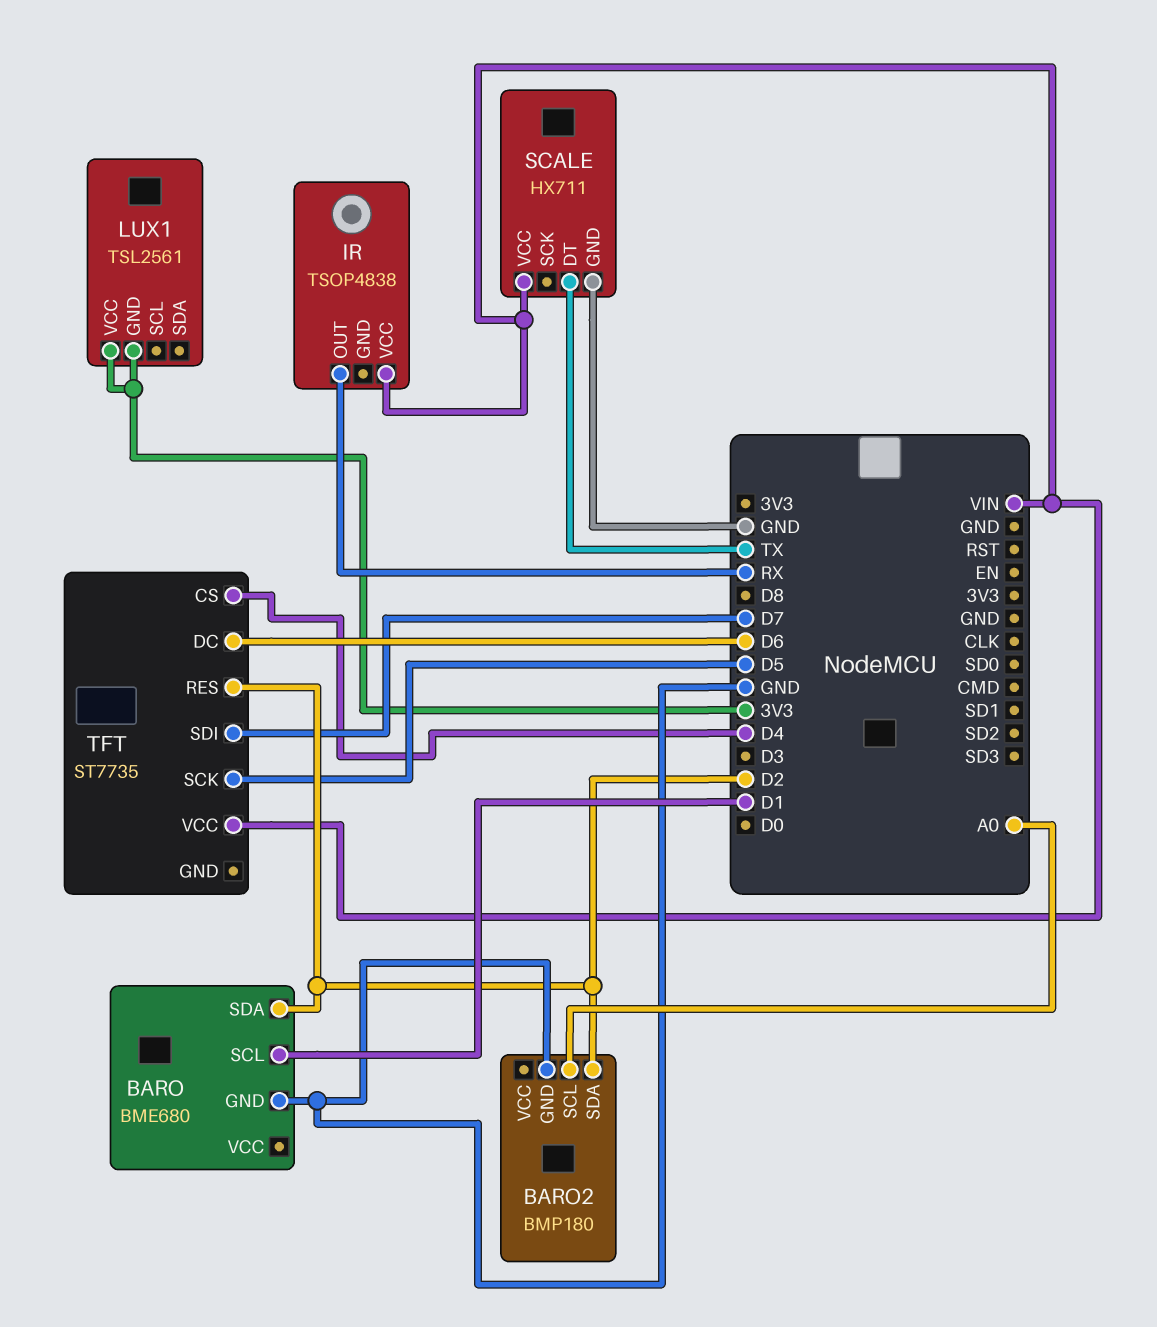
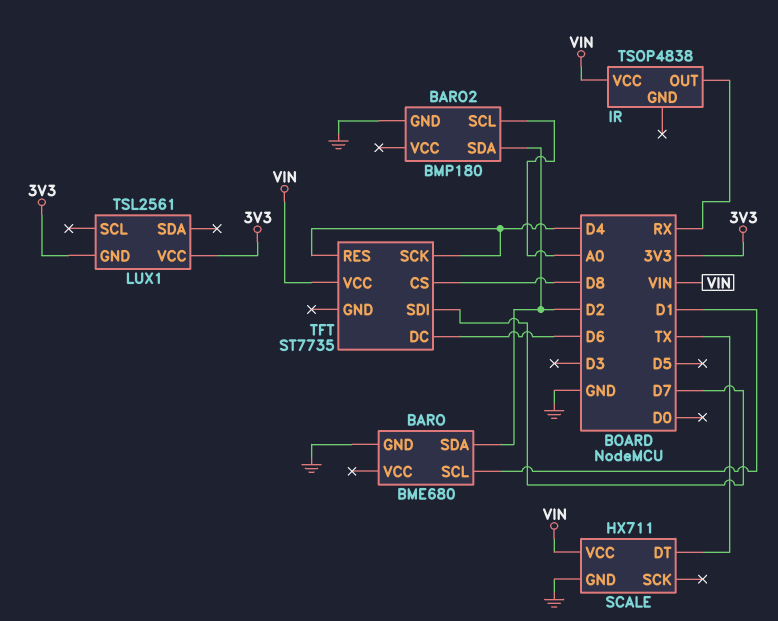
TFT pin CS: D4 -> D8
TFT pin RES: D2 -> D4
TFT pin SCK: D5 -> D4

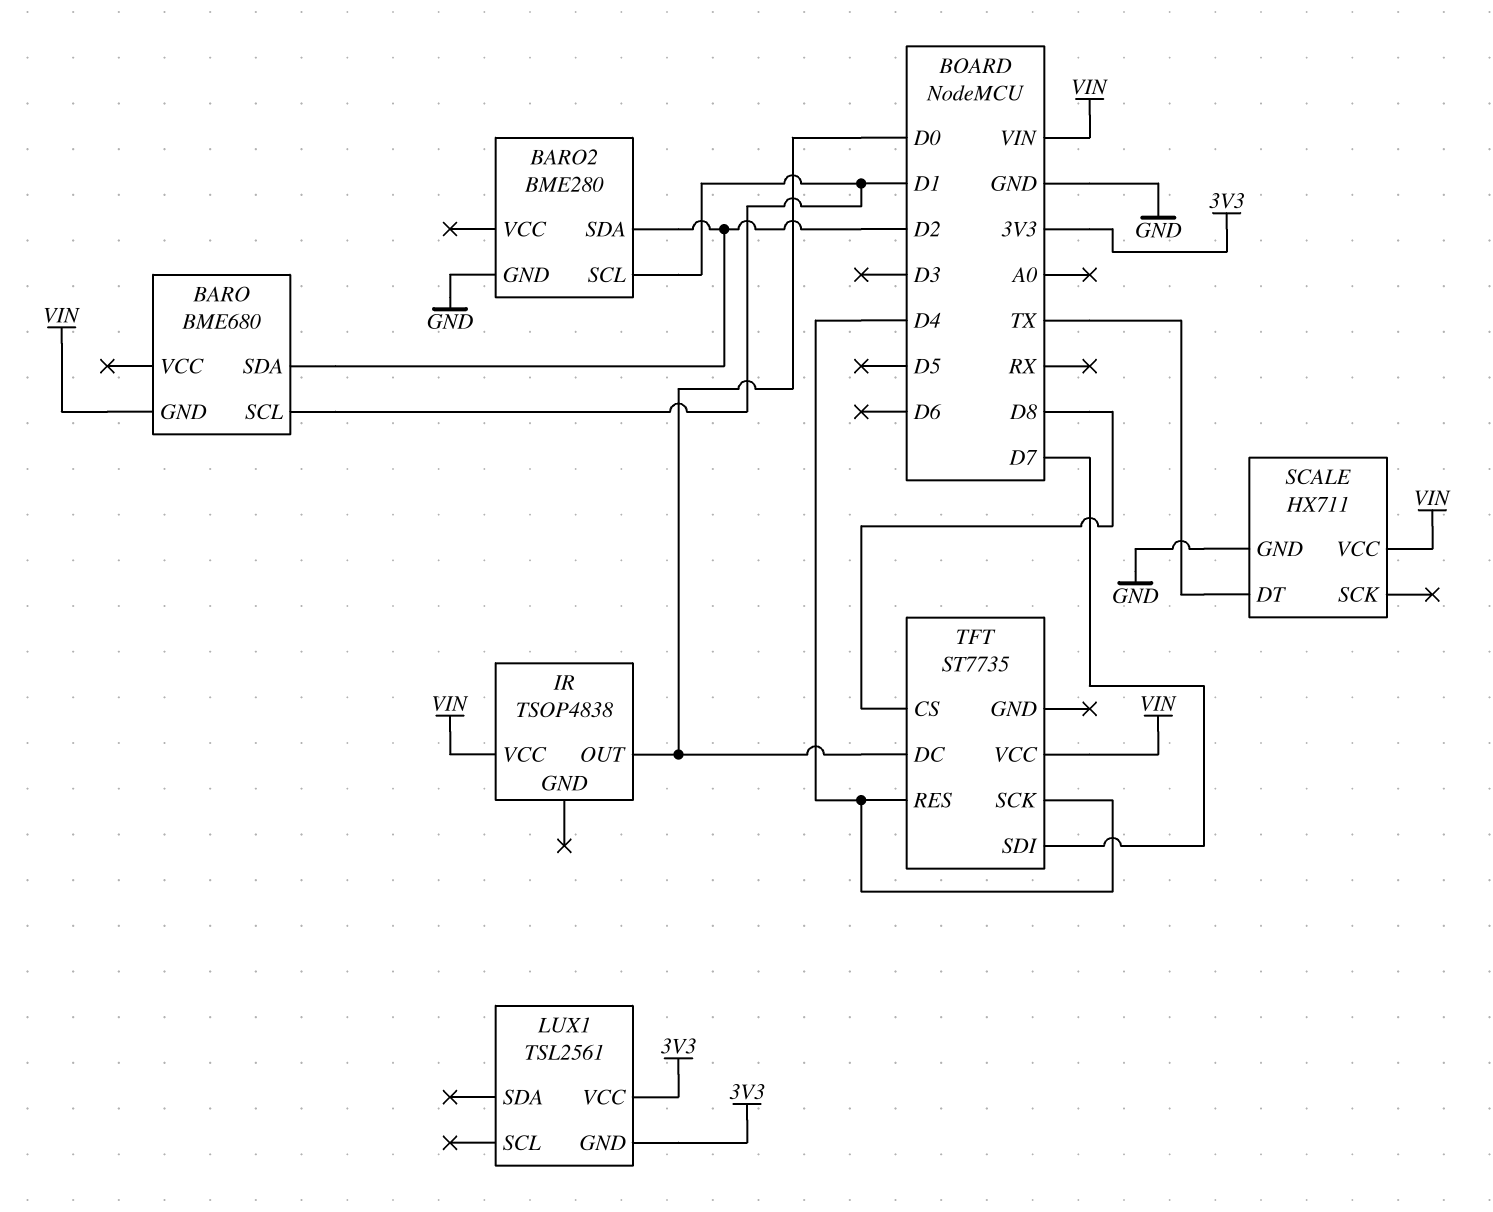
BARO pin GND: GND -> VIN
BARO2: BMP180 -> BME280
BARO2 pin SCL: A0 -> D1
IR pin OUT: RX -> D0
TFT pin DC: D6 -> D0

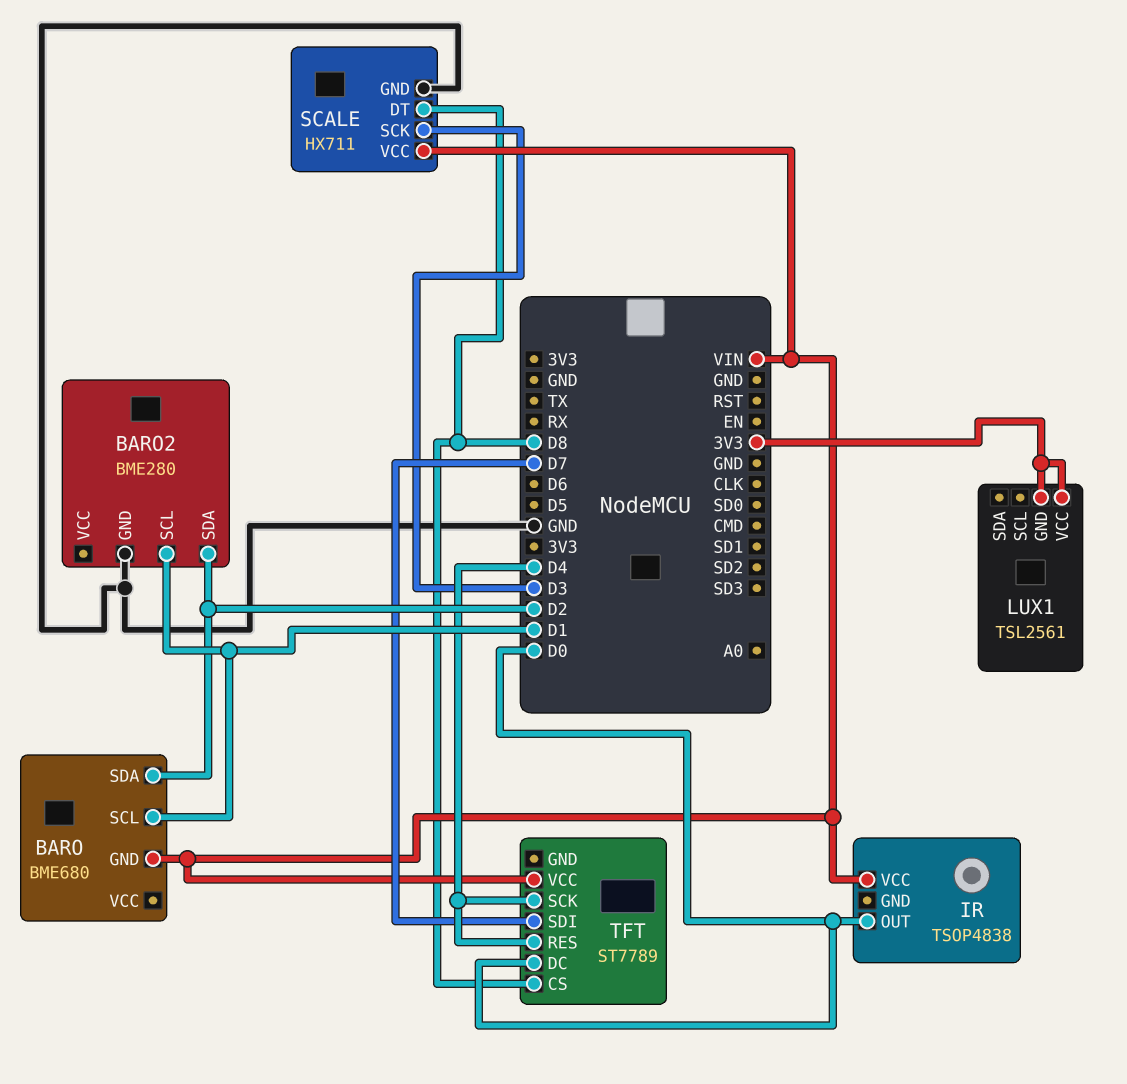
SCALE pin DT: TX -> D8
SCALE pin SCK: none -> D3
TFT: ST7735 -> ST7789

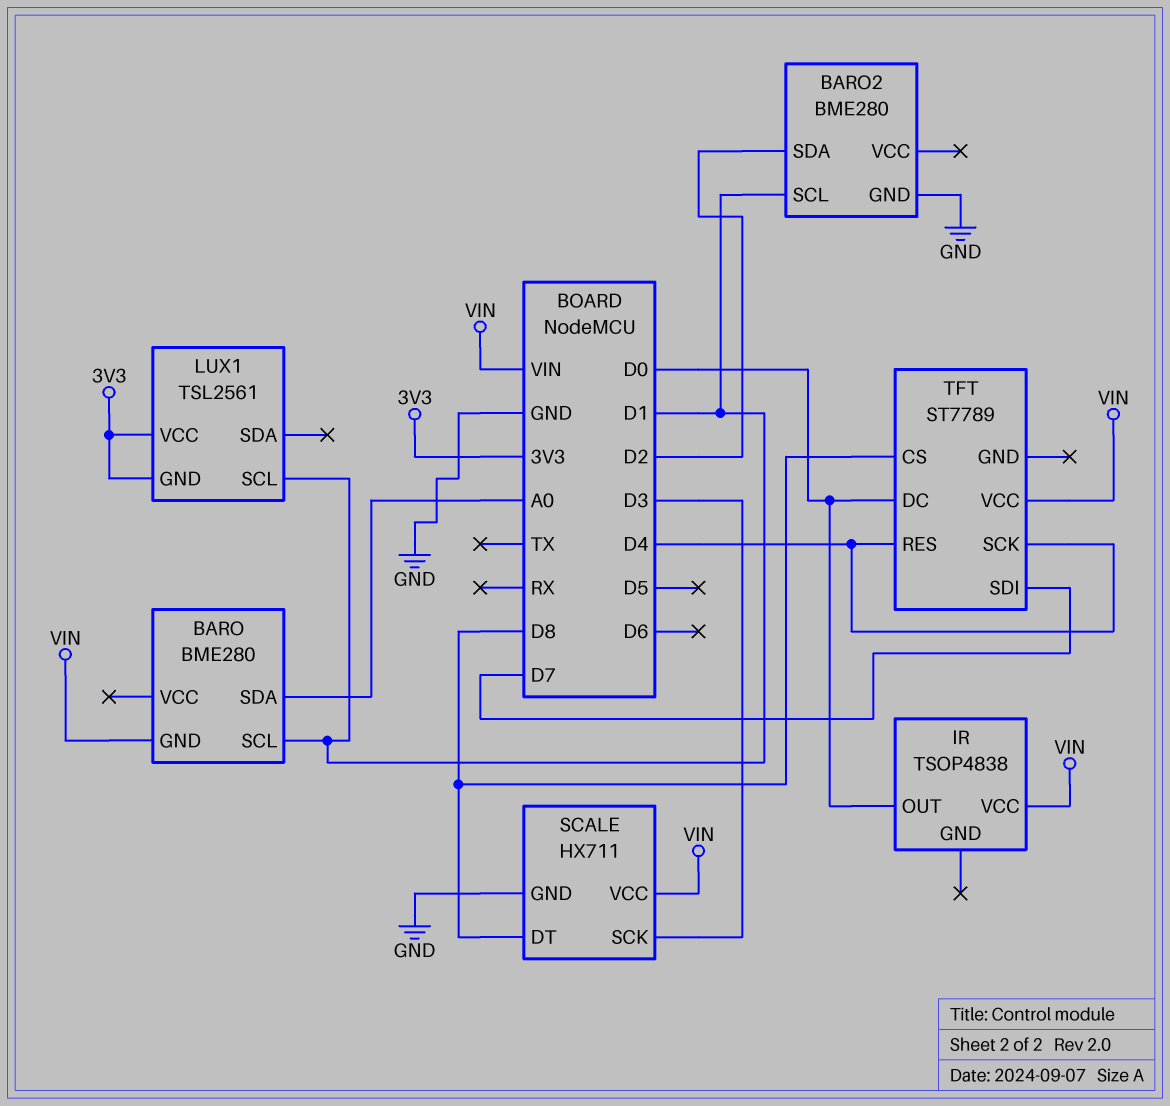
BARO: BME680 -> BME280
BARO pin SDA: D2 -> A0
LUX1 pin SCL: none -> D1

